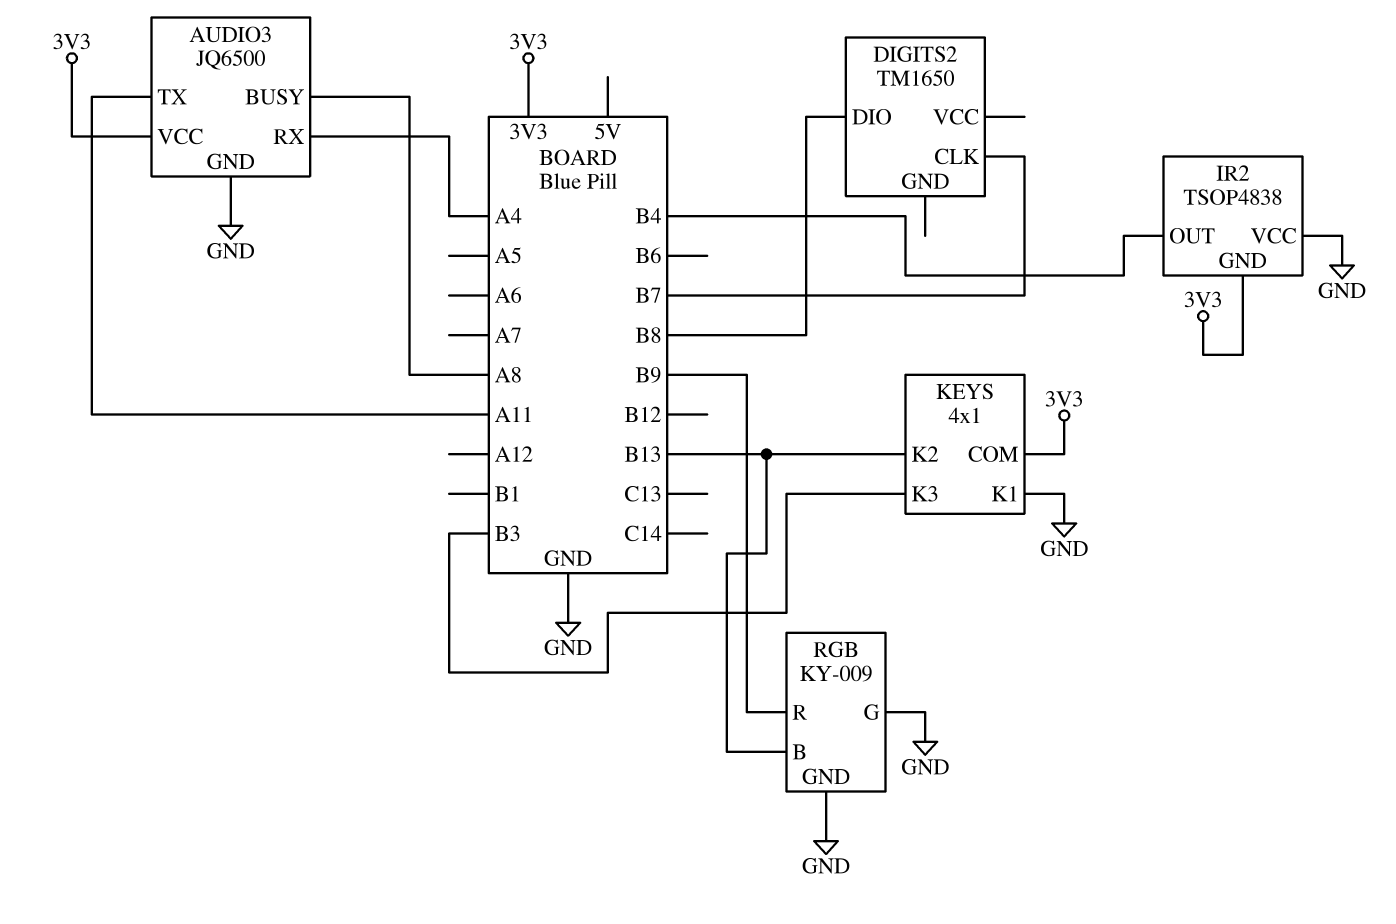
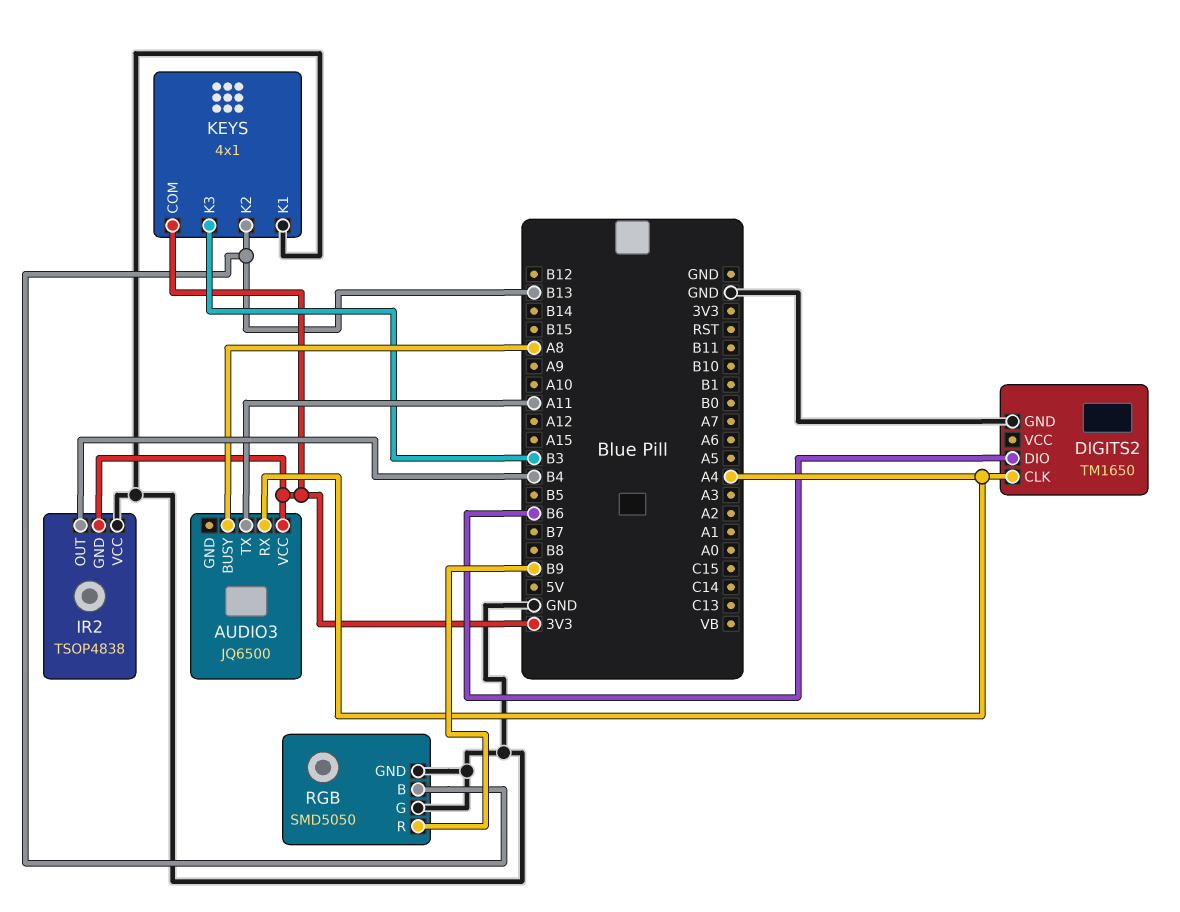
AUDIO3 pin GND: GND -> none
DIGITS2 pin CLK: B7 -> A4
DIGITS2 pin DIO: B8 -> B6
DIGITS2 pin GND: none -> GND
RGB: KY-009 -> SMD5050

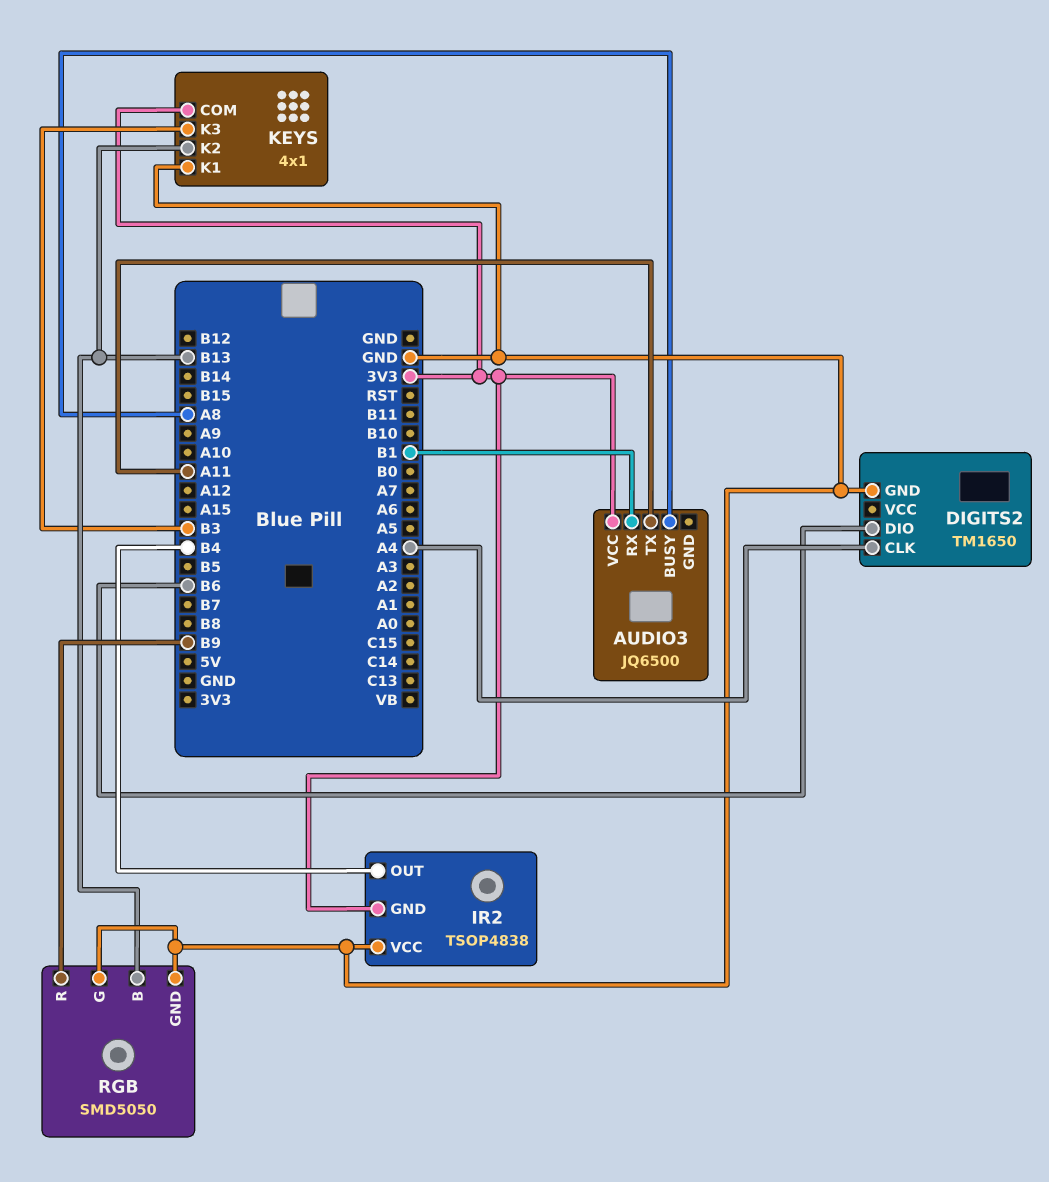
AUDIO3 pin RX: A4 -> B1

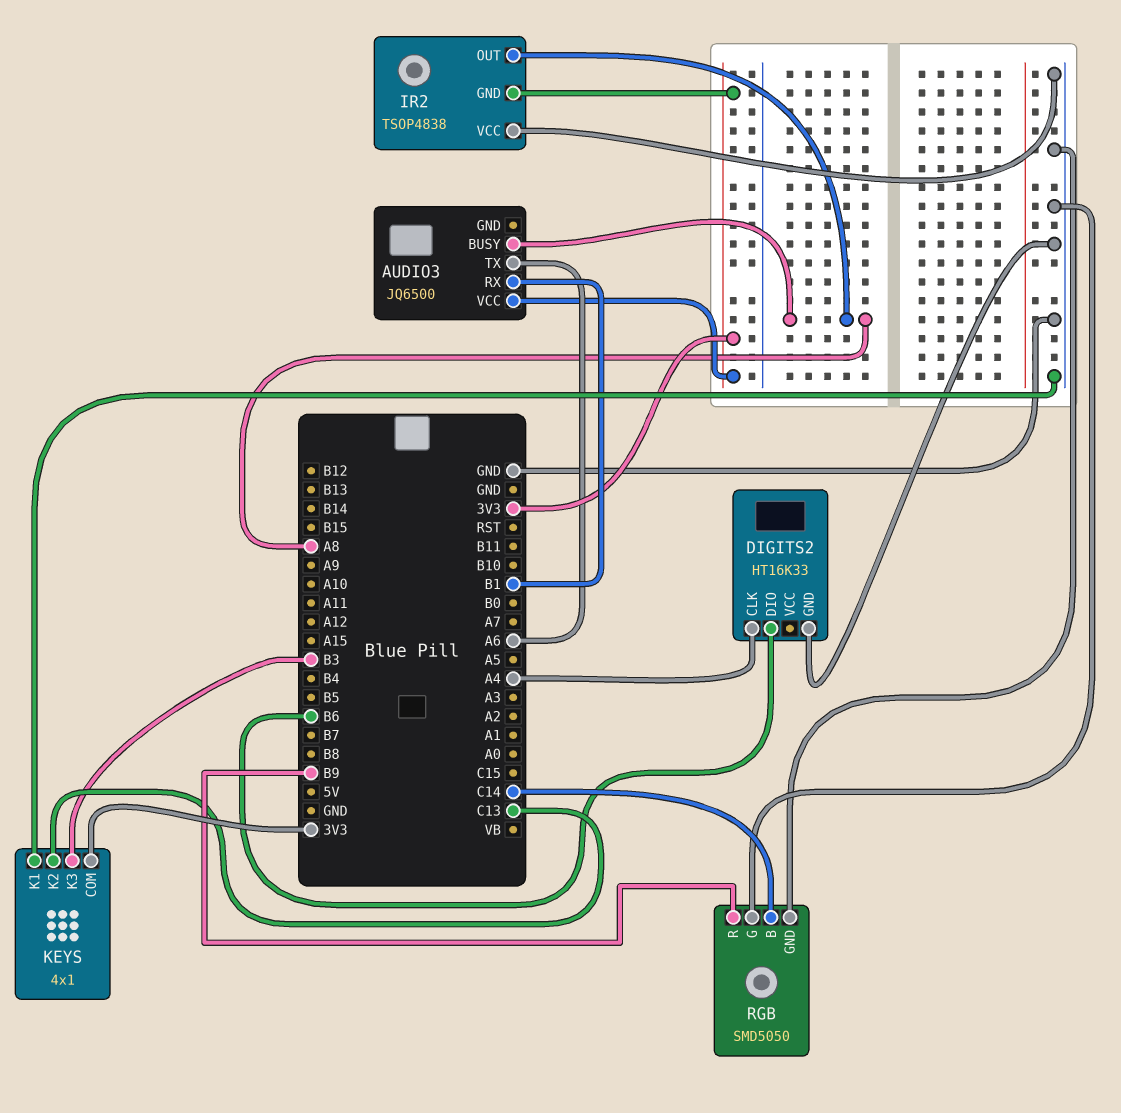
AUDIO3 pin TX: A11 -> A6
DIGITS2: TM1650 -> HT16K33
IR2 pin OUT: B4 -> A8
KEYS pin K2: B13 -> C13
RGB pin B: B13 -> C14

